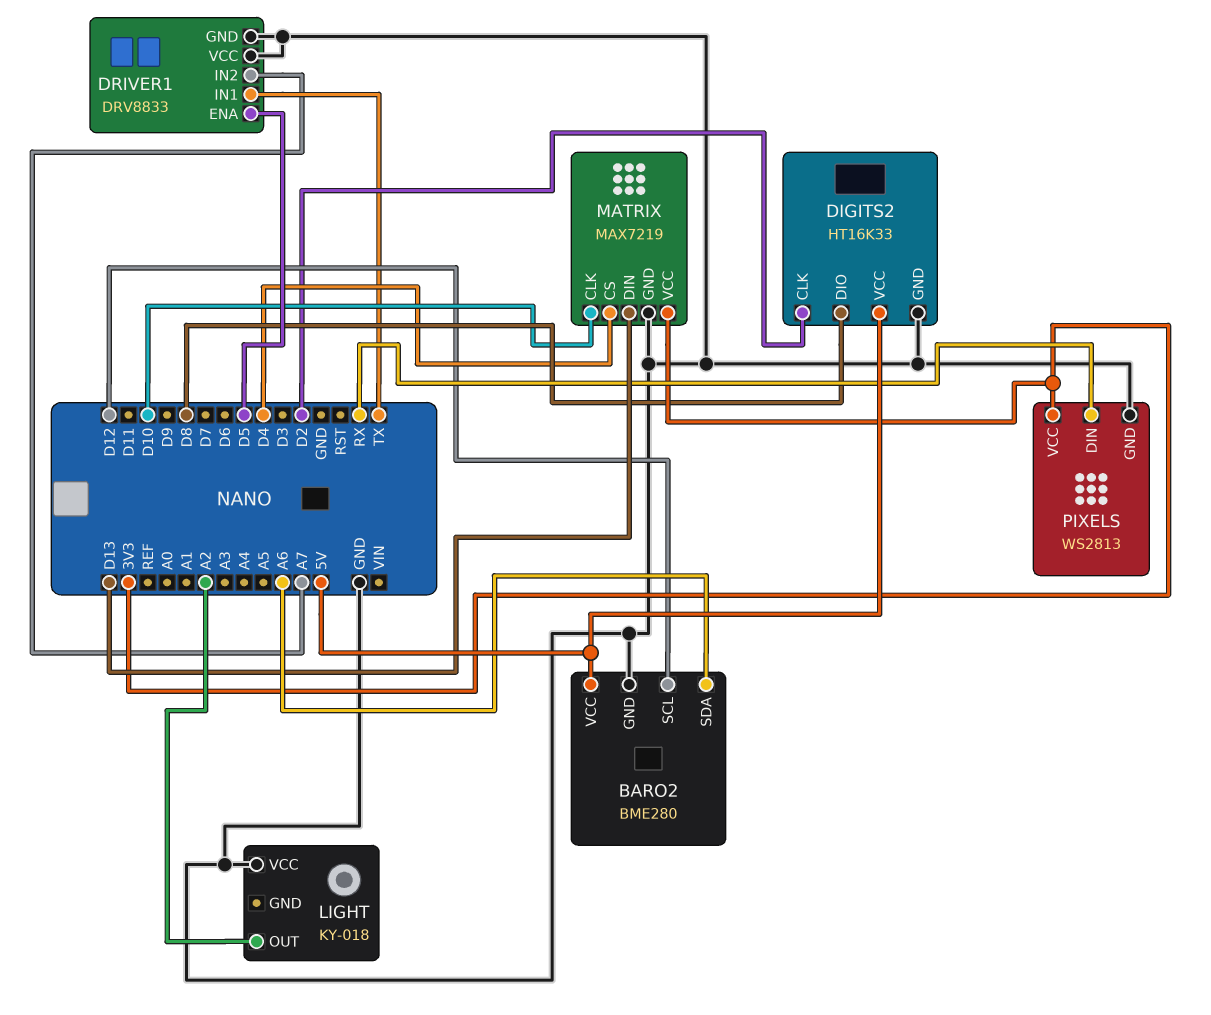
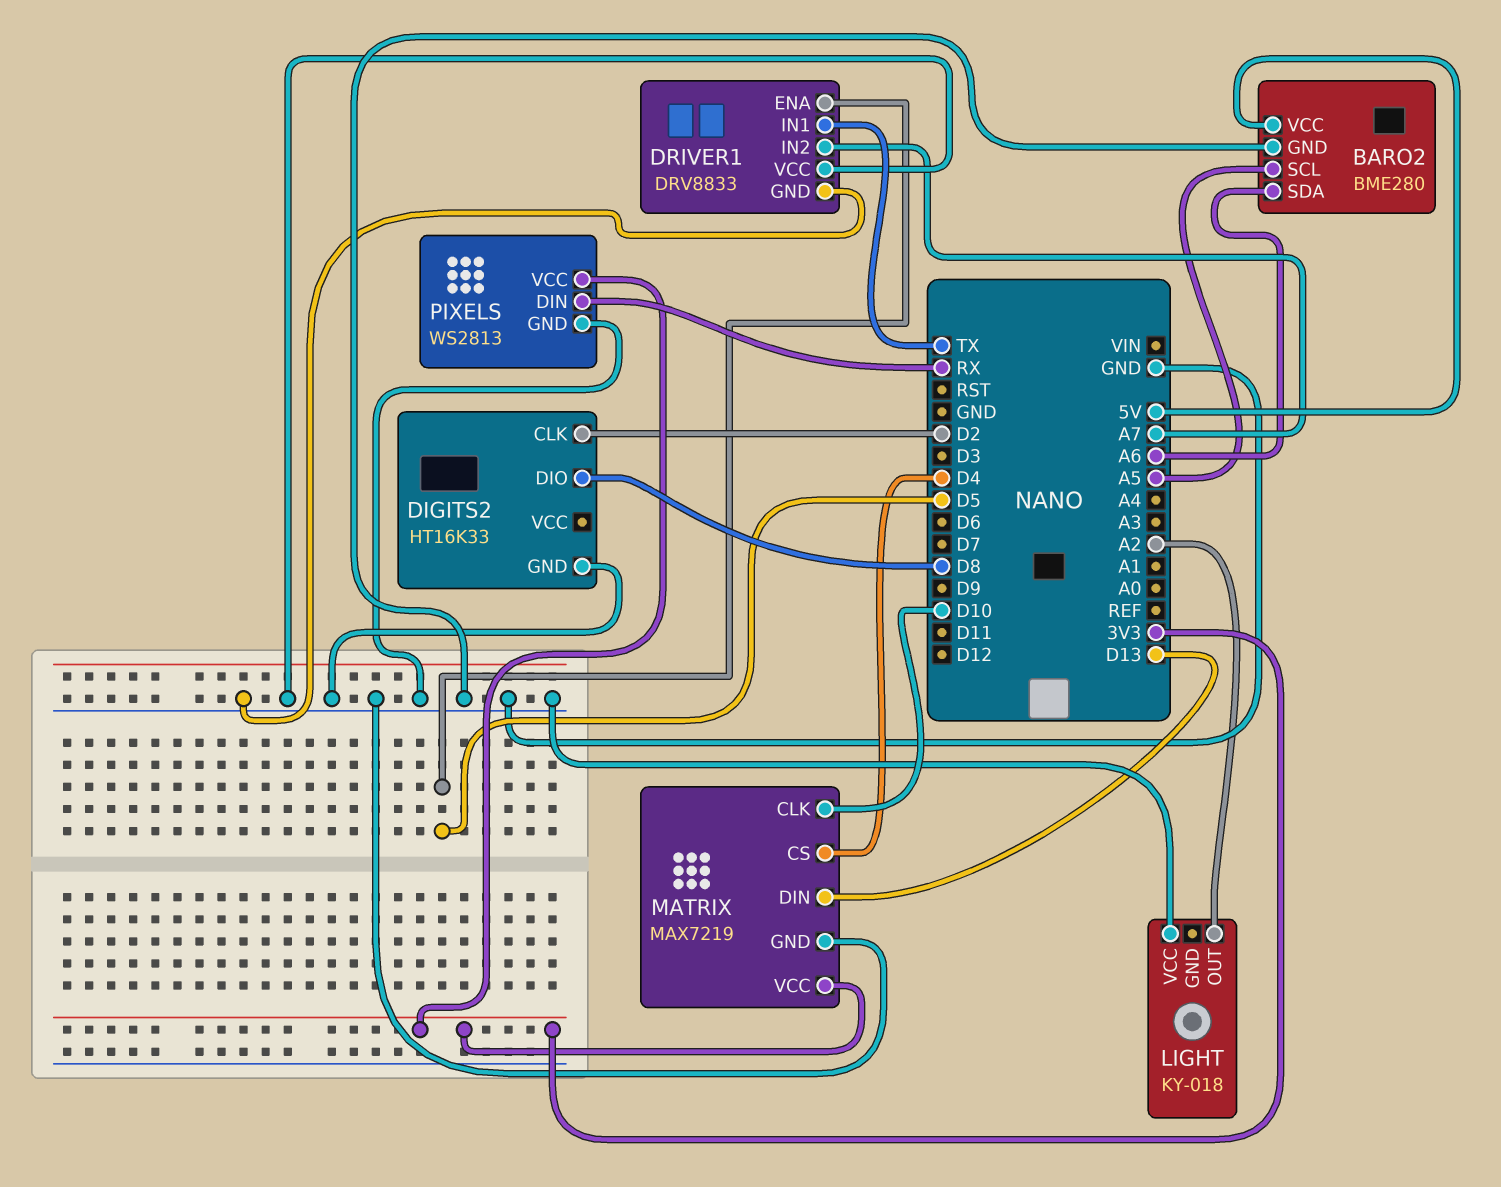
BARO2 pin SCL: D12 -> A5
DIGITS2 pin VCC: 5V -> none

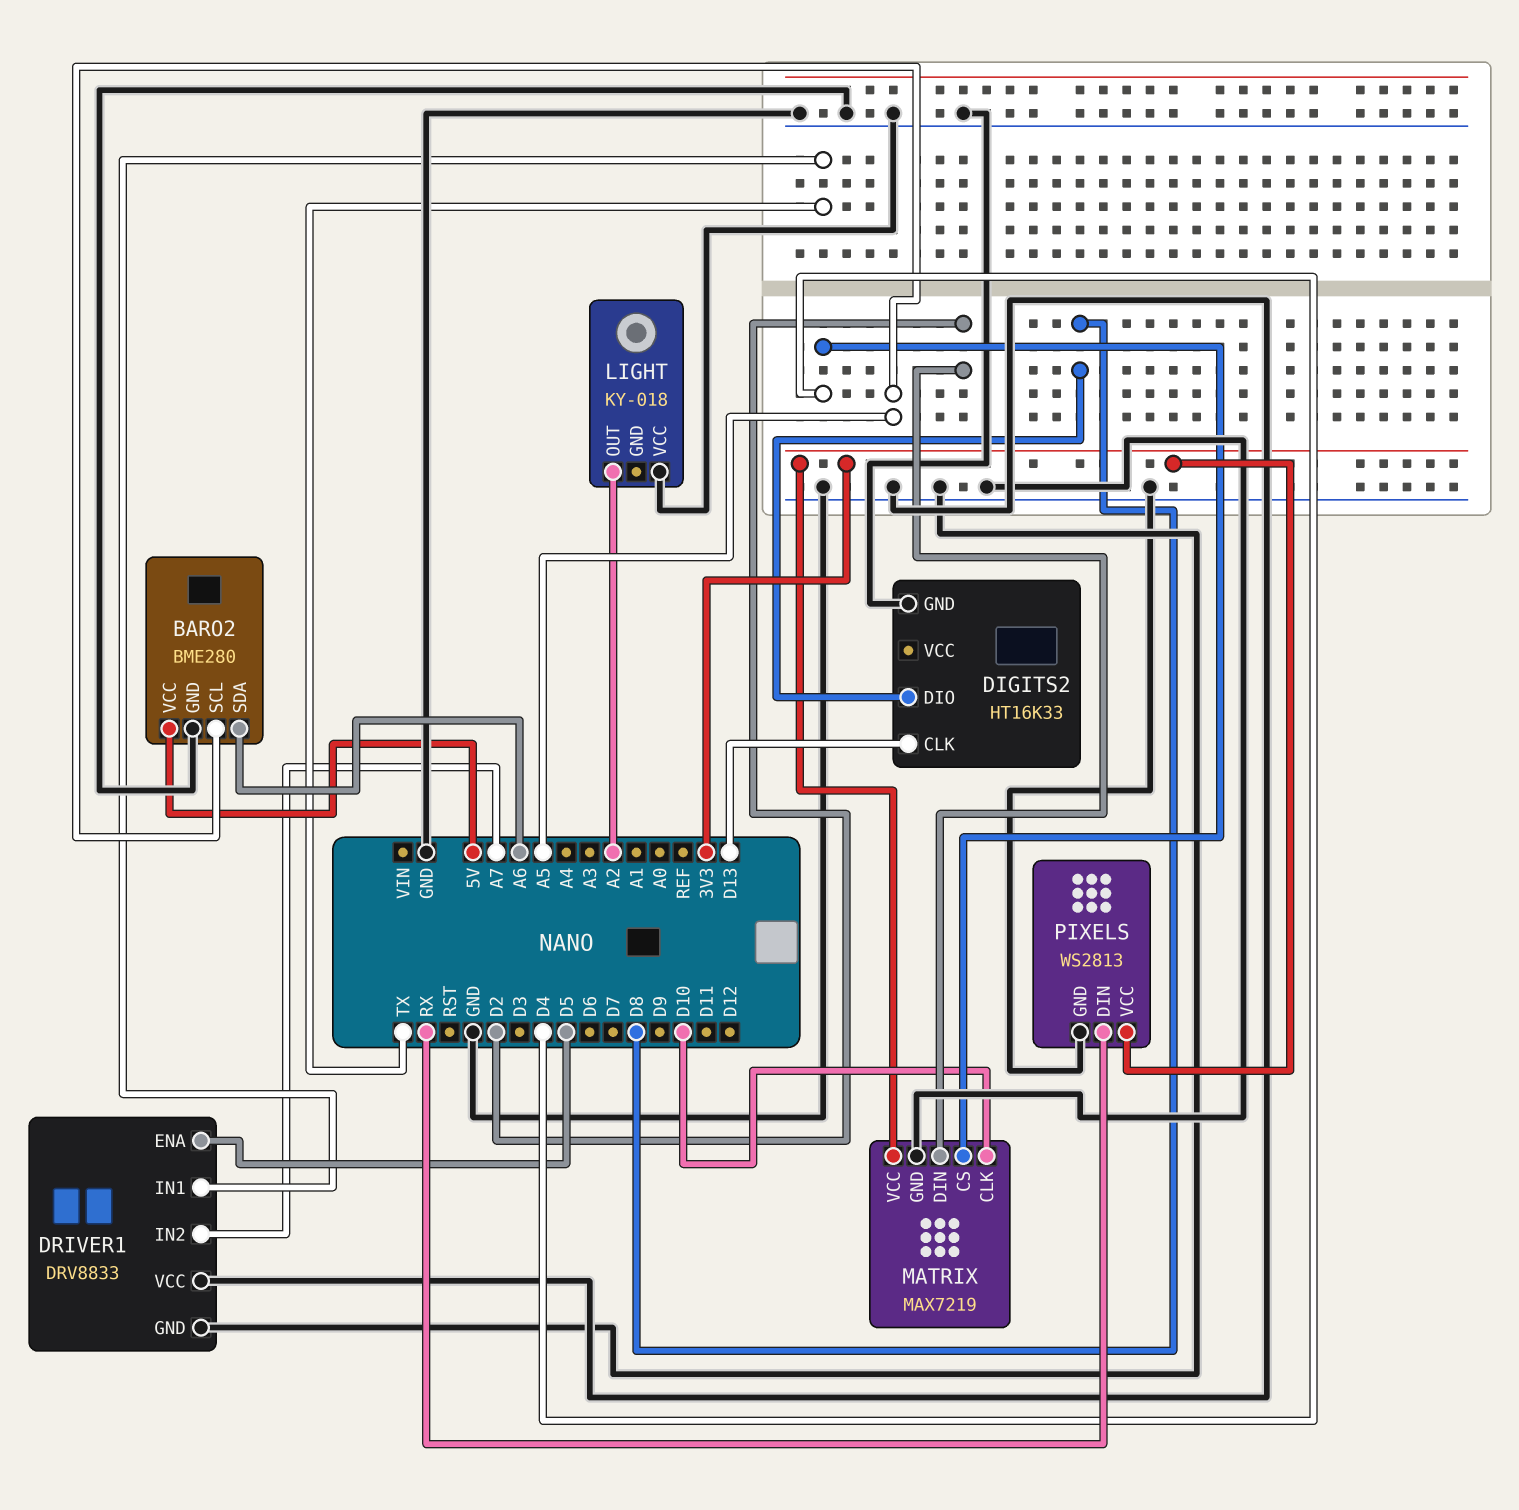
DIGITS2 pin CLK: D2 -> D13
MATRIX pin DIN: D13 -> D2

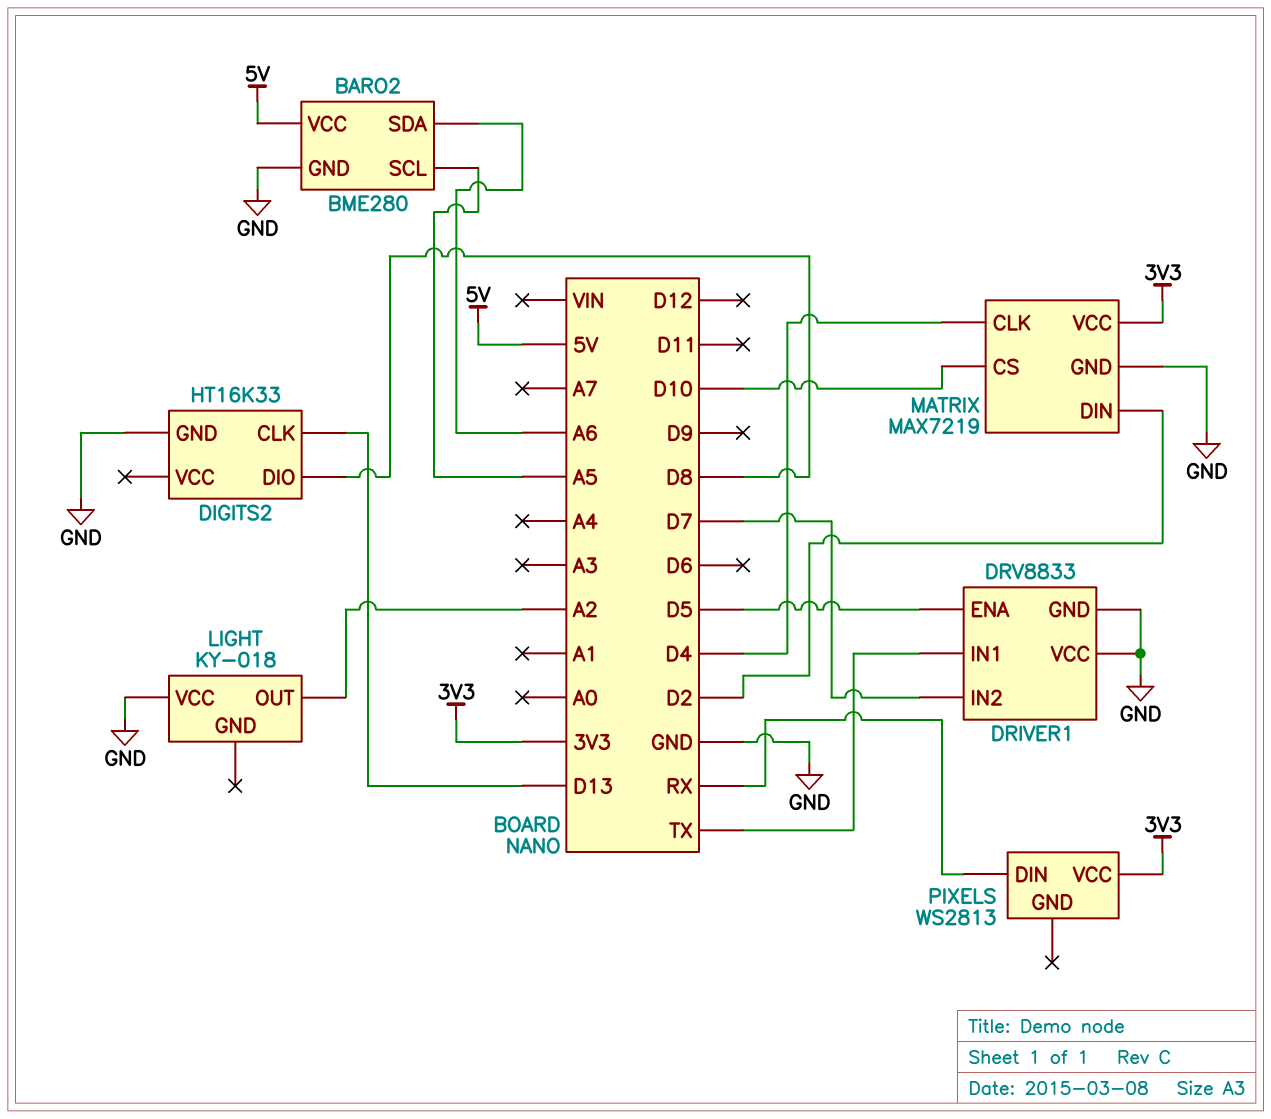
DRIVER1 pin IN2: A7 -> D7
MATRIX pin CLK: D10 -> D4
MATRIX pin CS: D4 -> D10
PIXELS pin GND: GND -> none

